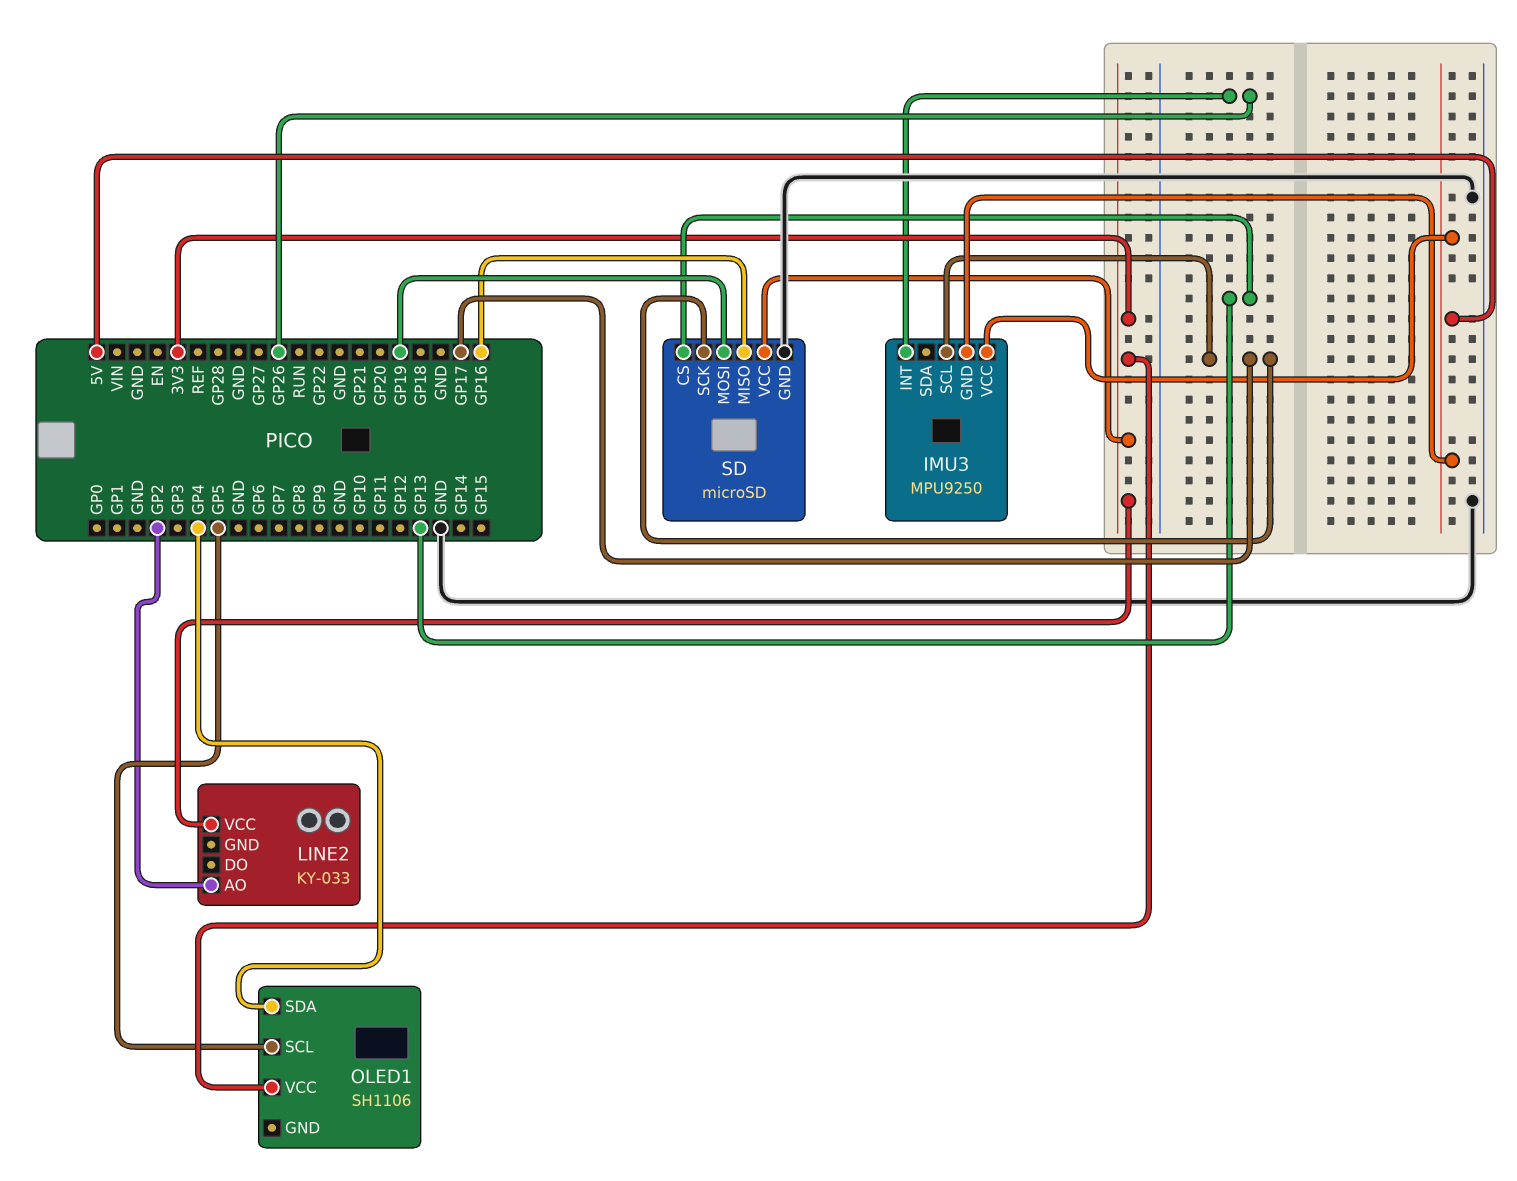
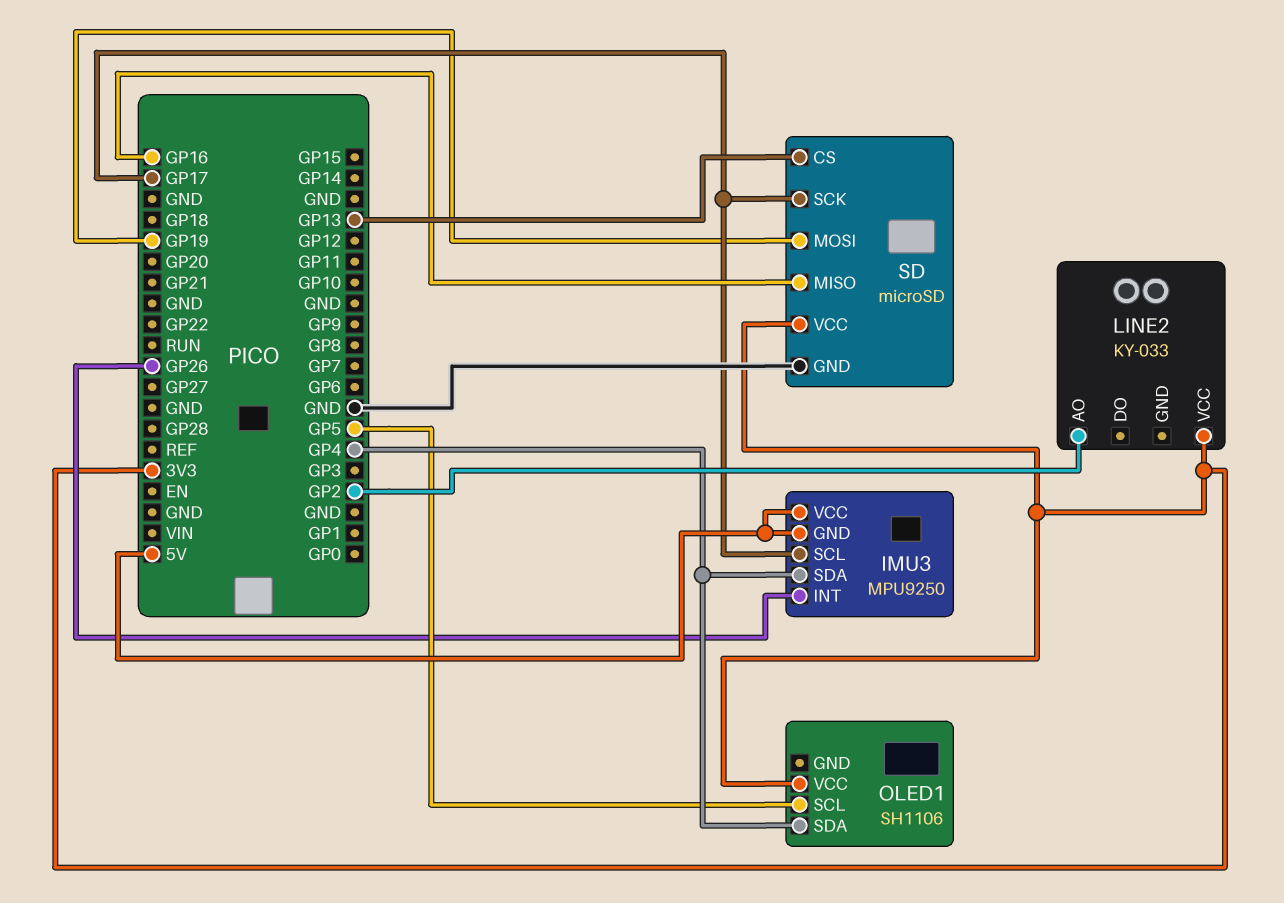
IMU3 pin SDA: none -> GP4

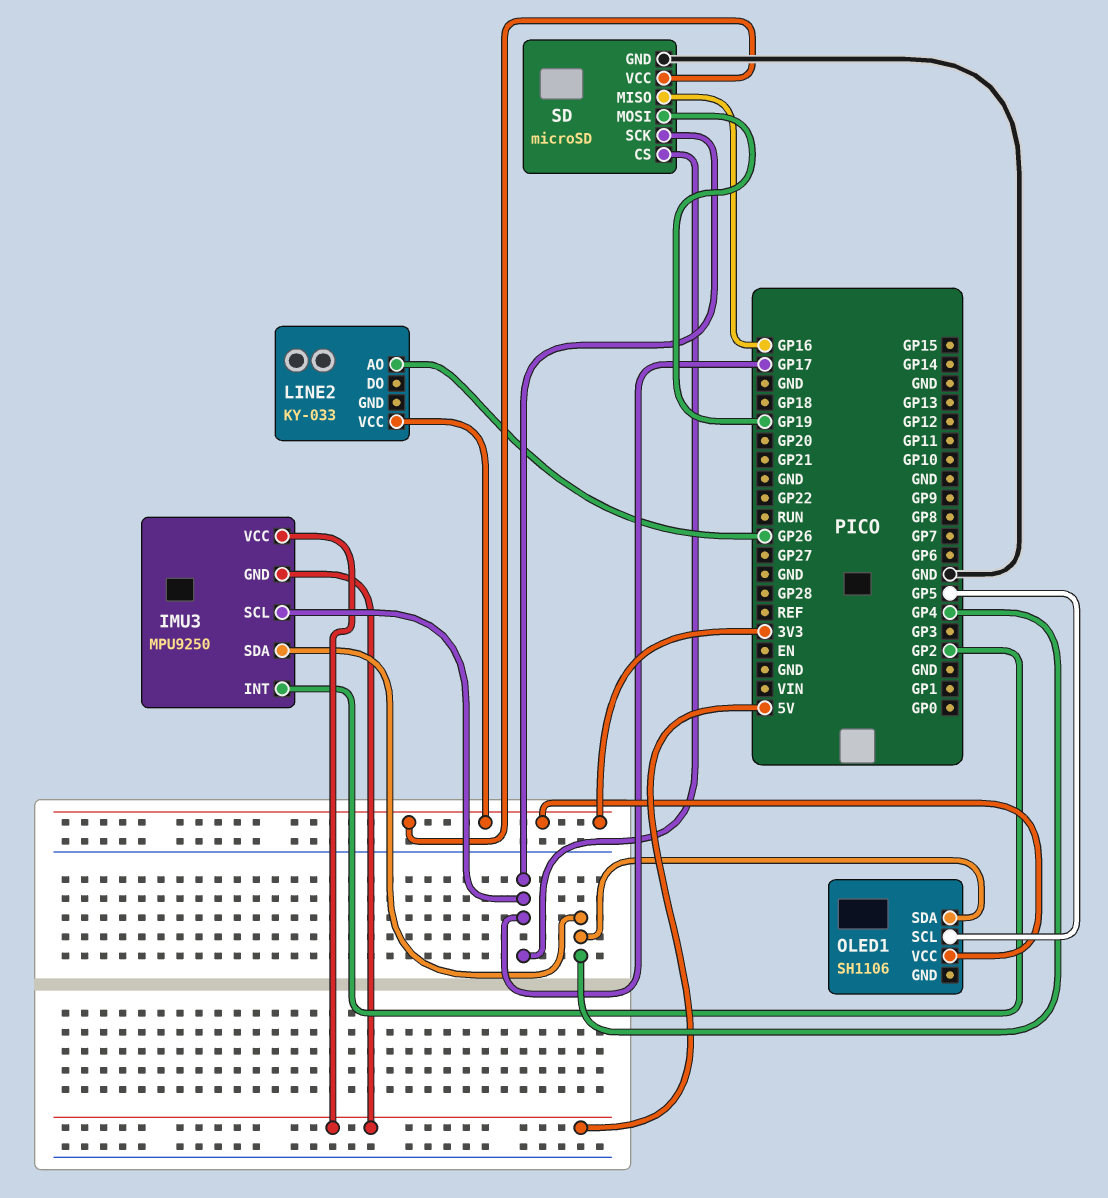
IMU3 pin INT: GP26 -> GP2
LINE2 pin AO: GP2 -> GP26
SD pin CS: GP13 -> GP17

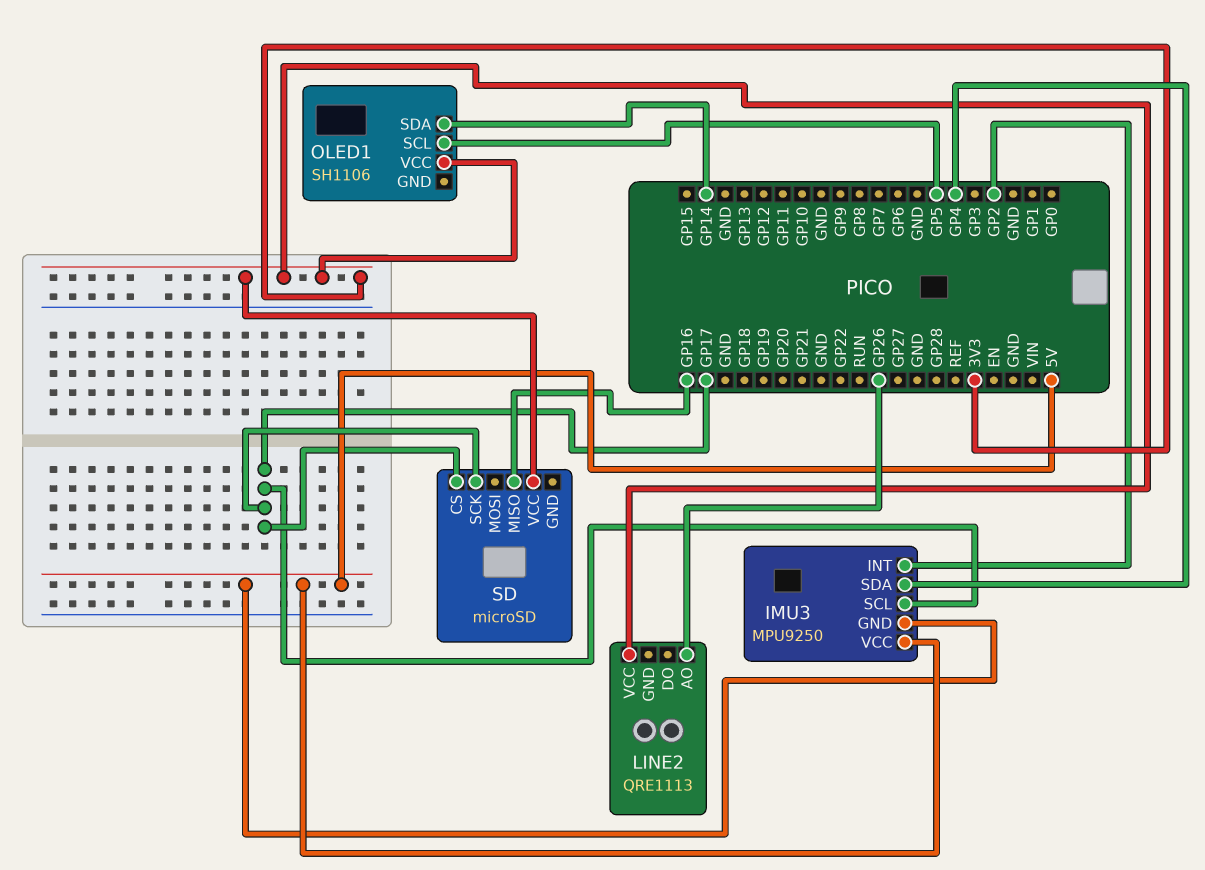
LINE2: KY-033 -> QRE1113
OLED1 pin SDA: GP4 -> GP14
SD pin GND: GND -> none
SD pin MOSI: GP19 -> none

